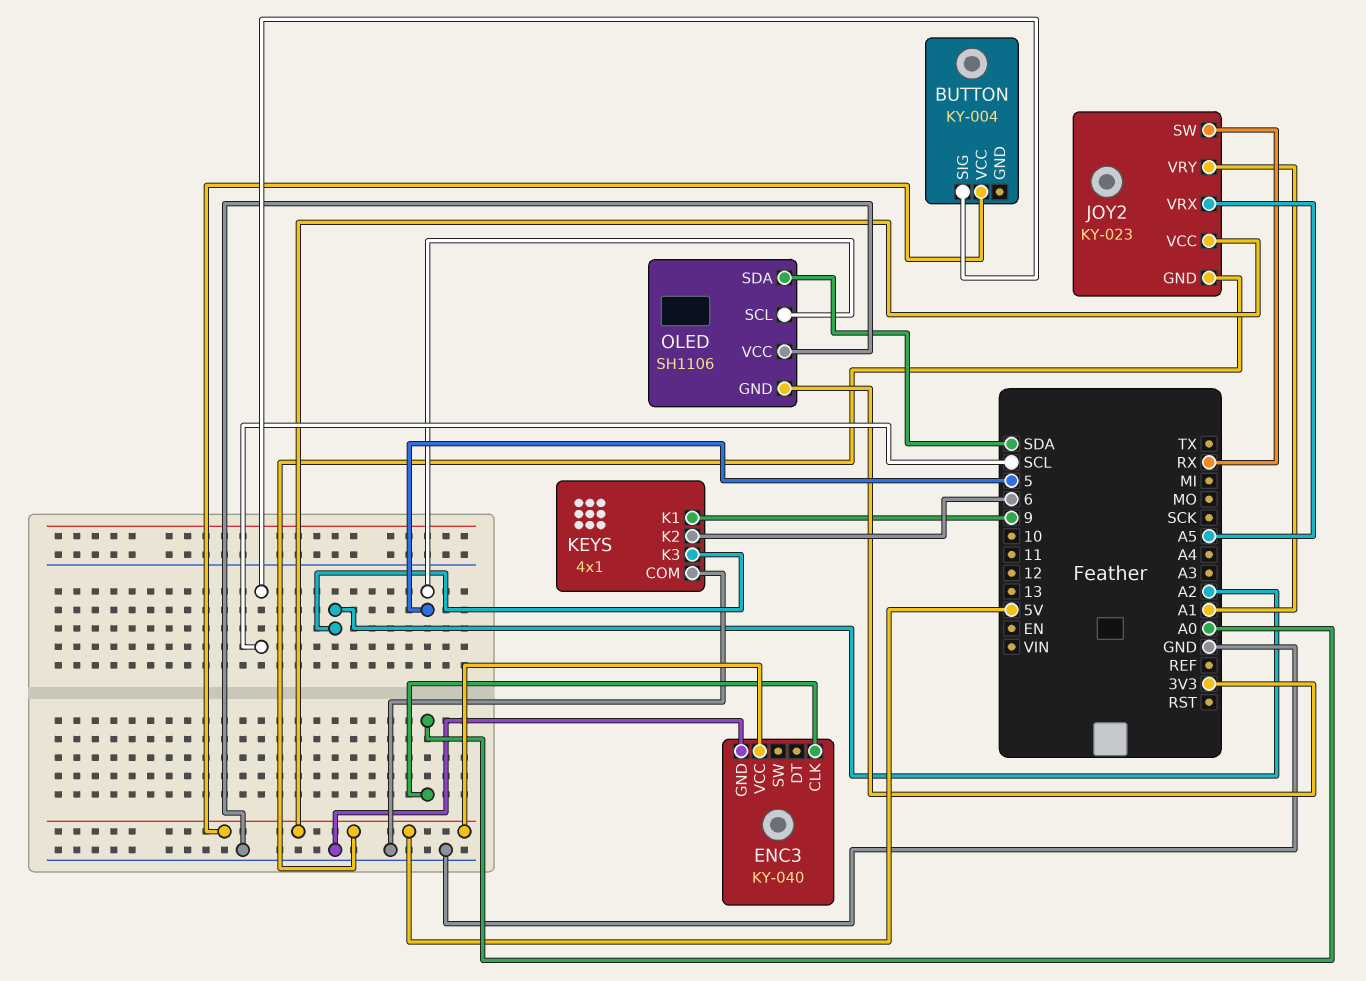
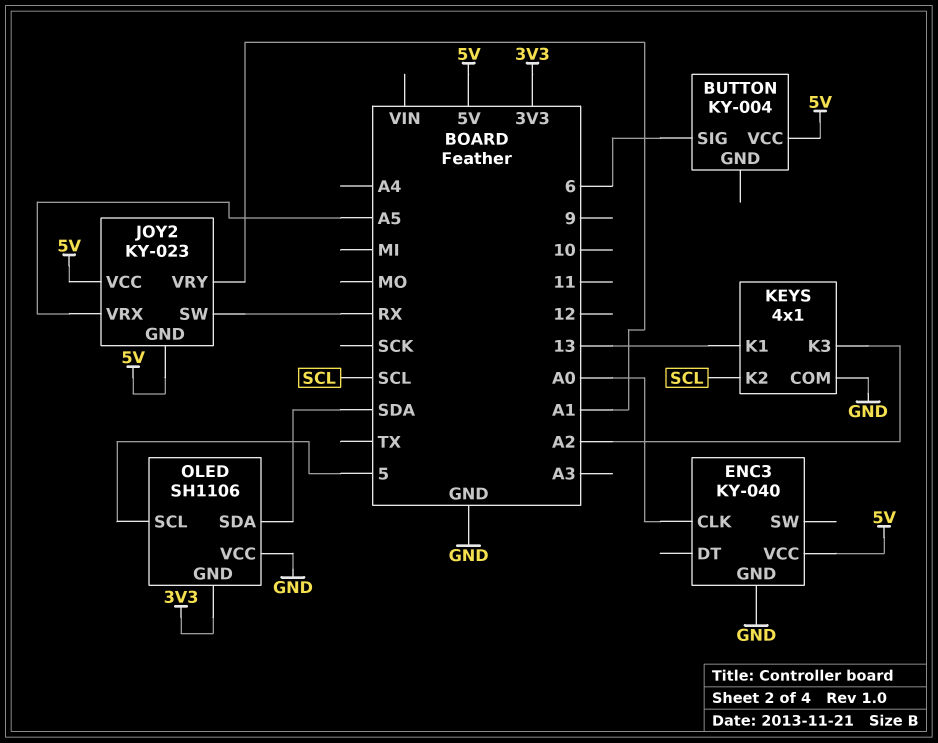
BUTTON pin SIG: SCL -> 6
KEYS pin K1: 9 -> 13
KEYS pin K2: 6 -> SCL

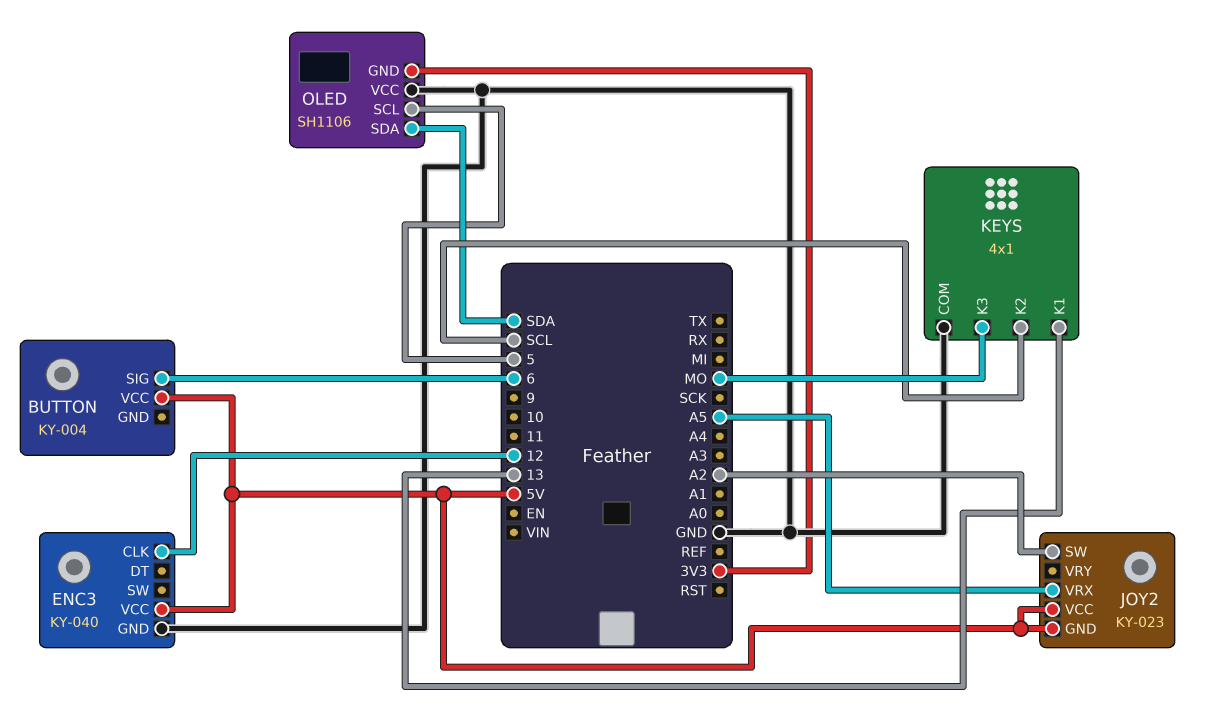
ENC3 pin CLK: A0 -> 12
JOY2 pin SW: RX -> A2
JOY2 pin VRY: A1 -> none
KEYS pin K3: A2 -> MO

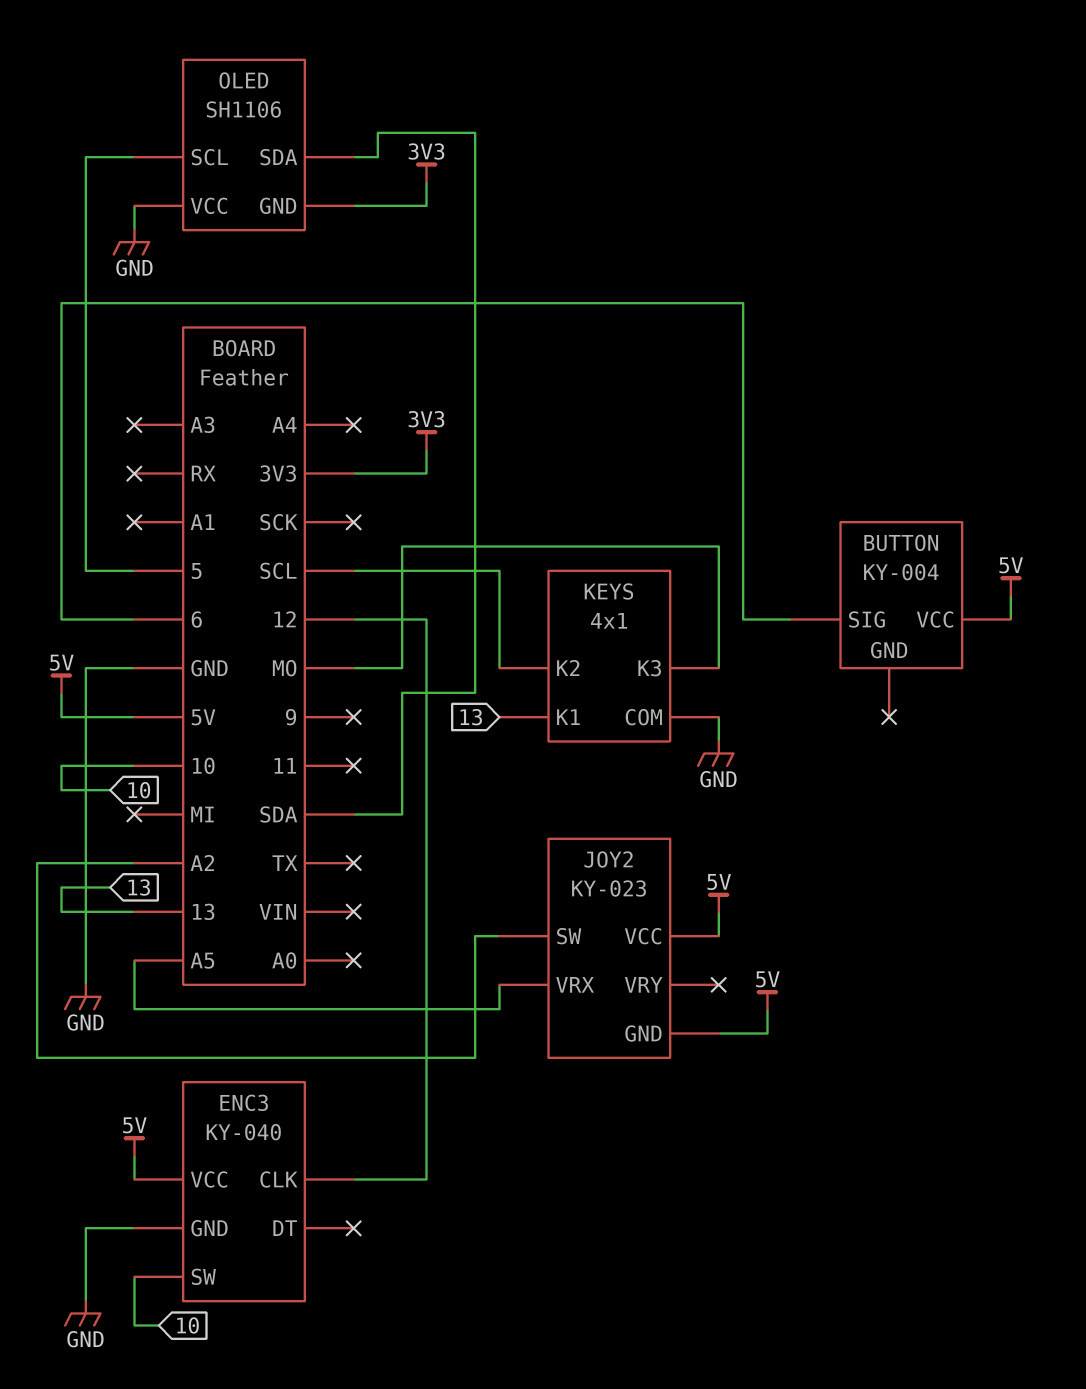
ENC3 pin SW: none -> 10

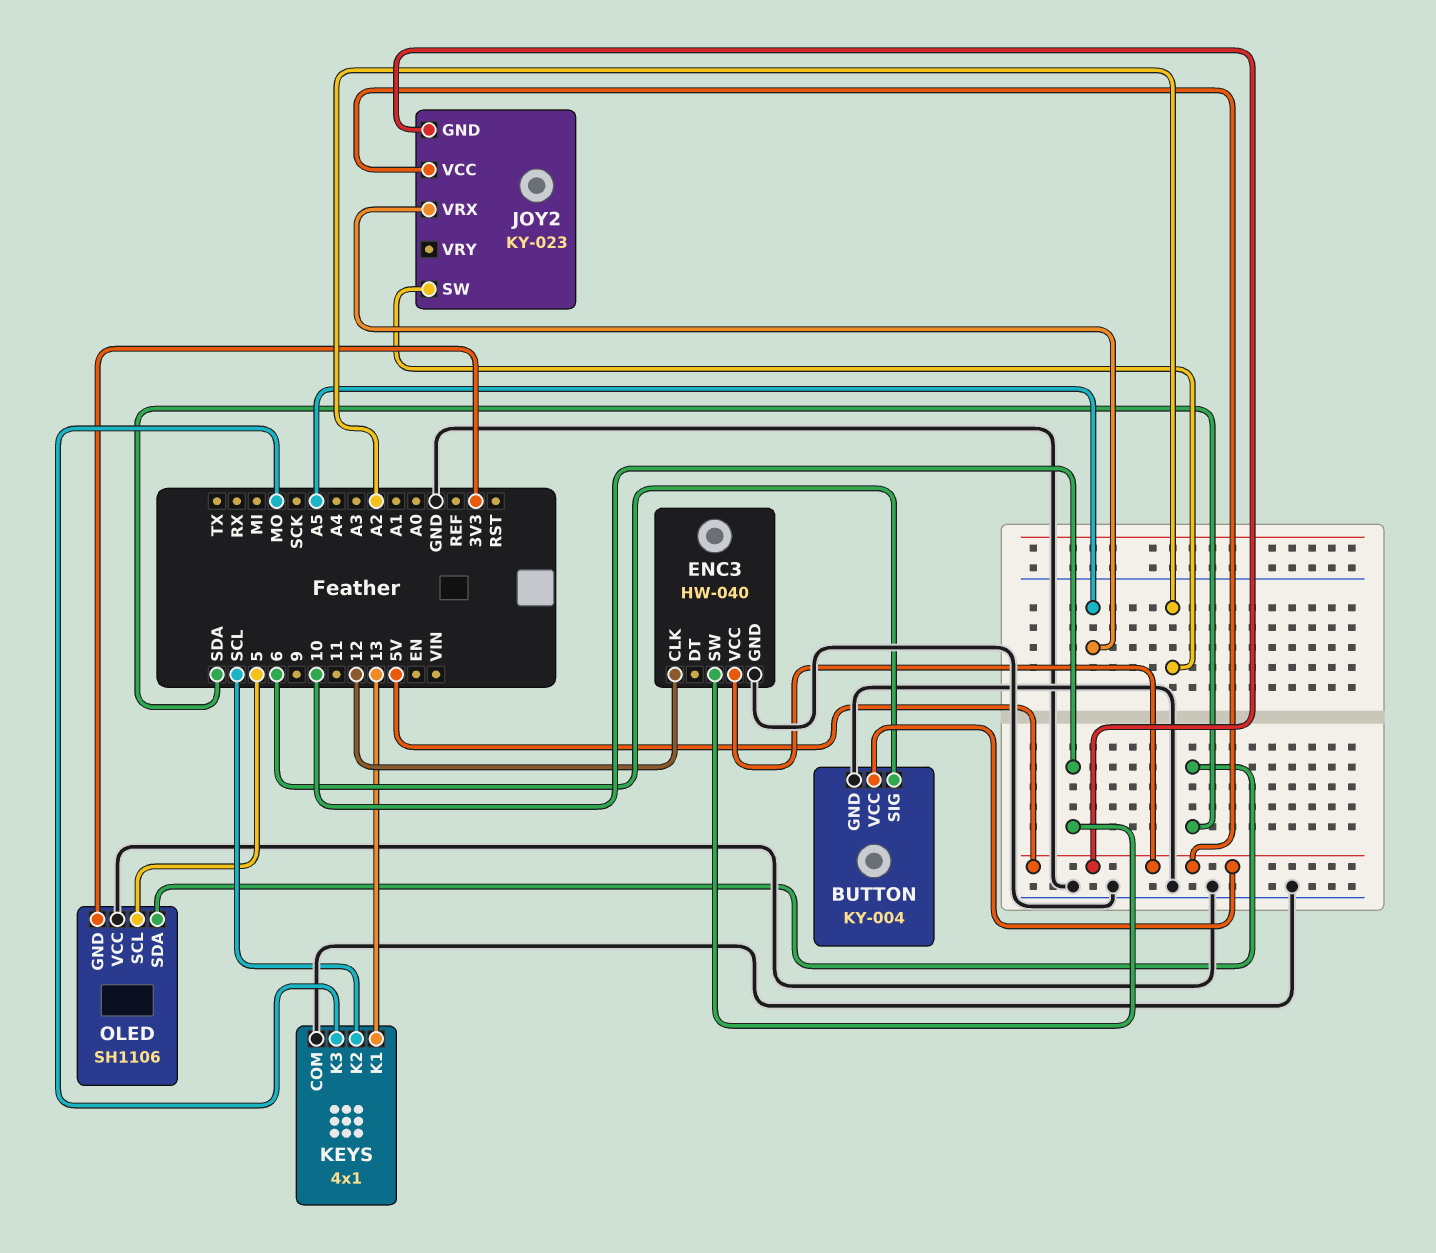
BUTTON pin GND: none -> GND
ENC3: KY-040 -> HW-040

